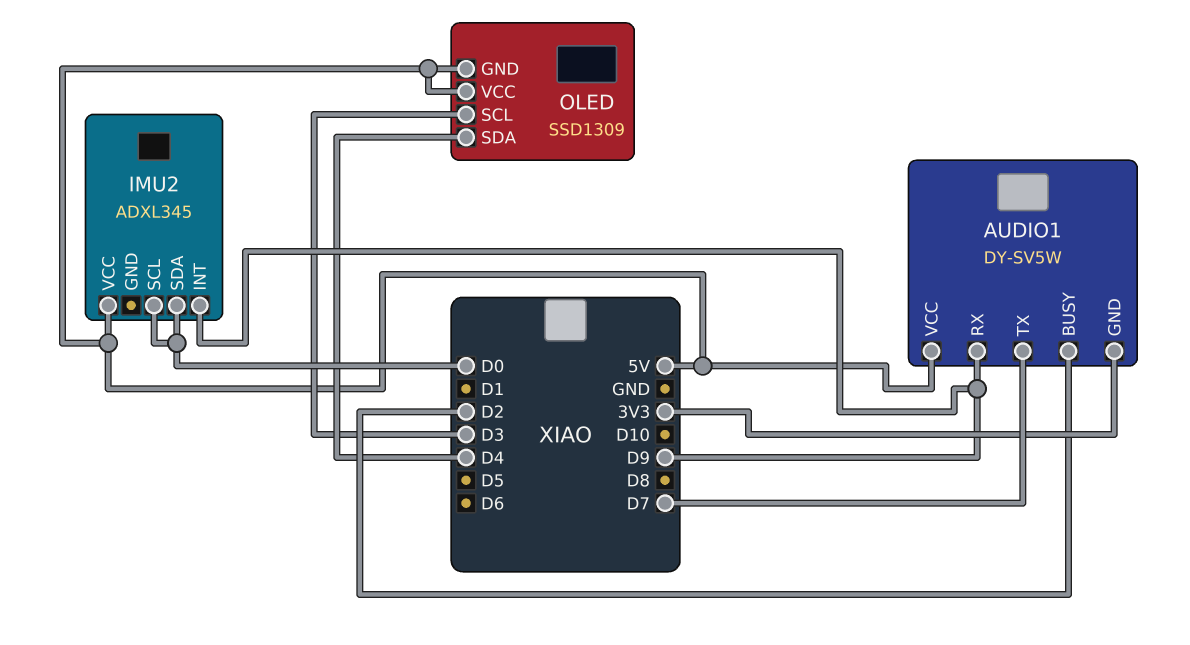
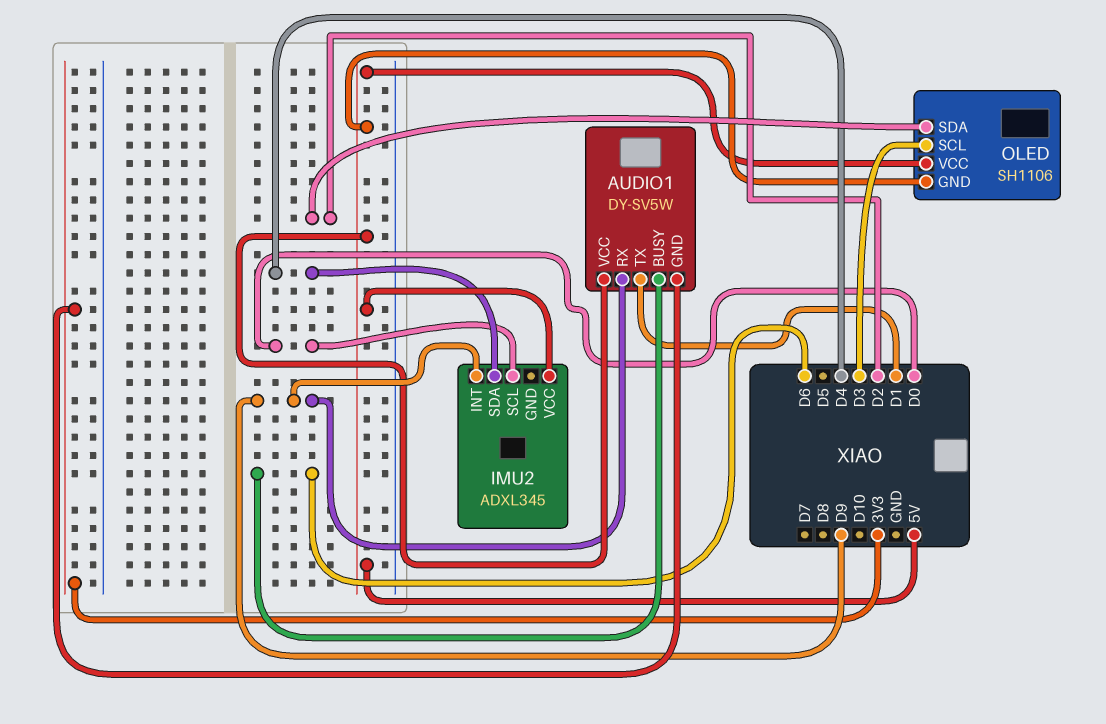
AUDIO1 pin BUSY: D2 -> D6
AUDIO1 pin TX: D7 -> D1
IMU2 pin SDA: D0 -> D4
OLED: SSD1309 -> SH1106
OLED pin SDA: D4 -> D2

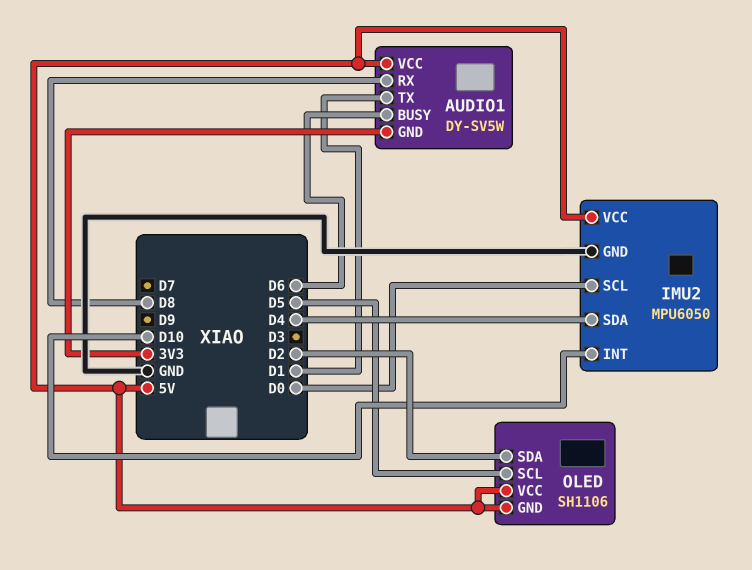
AUDIO1 pin RX: D9 -> D8
IMU2: ADXL345 -> MPU6050
IMU2 pin GND: none -> GND
IMU2 pin INT: D9 -> D10
OLED pin SCL: D3 -> D5

